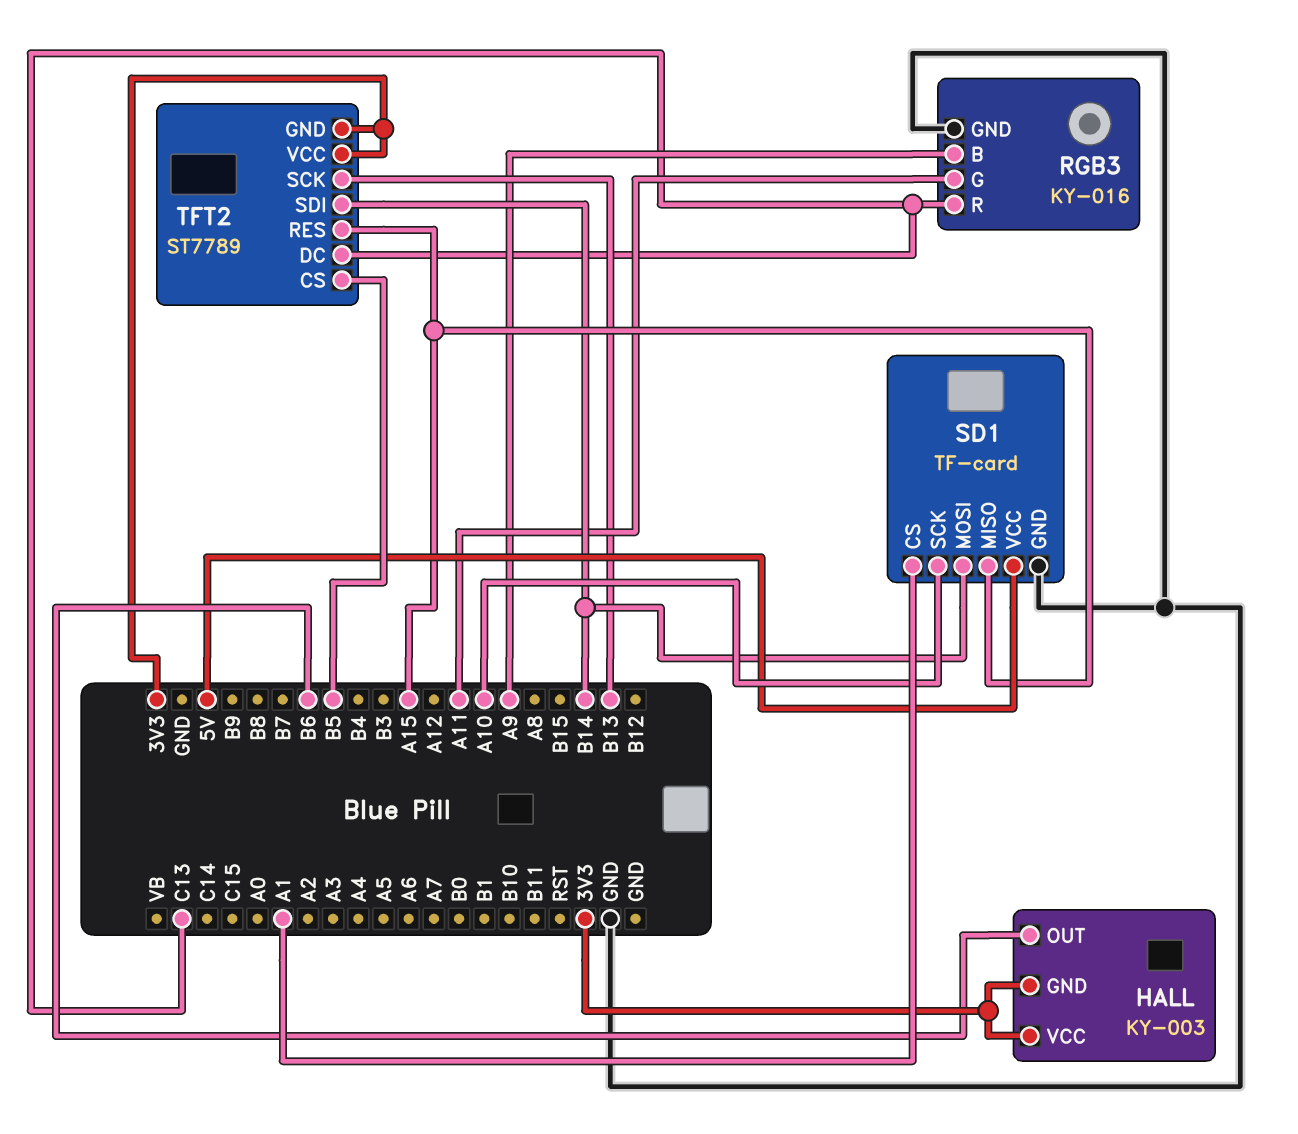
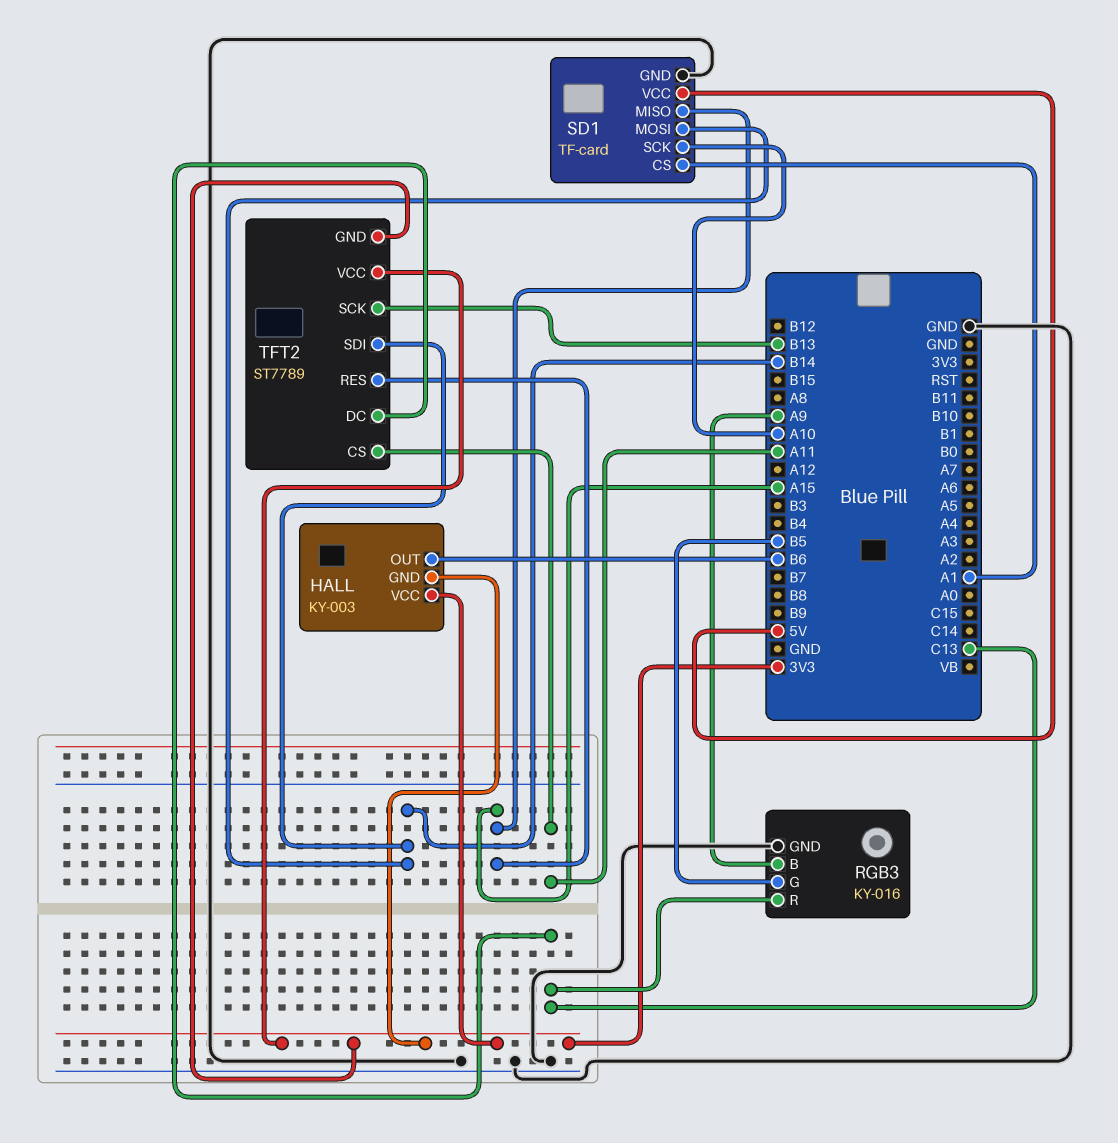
RGB3 pin G: A11 -> B5
TFT2 pin CS: B5 -> A11

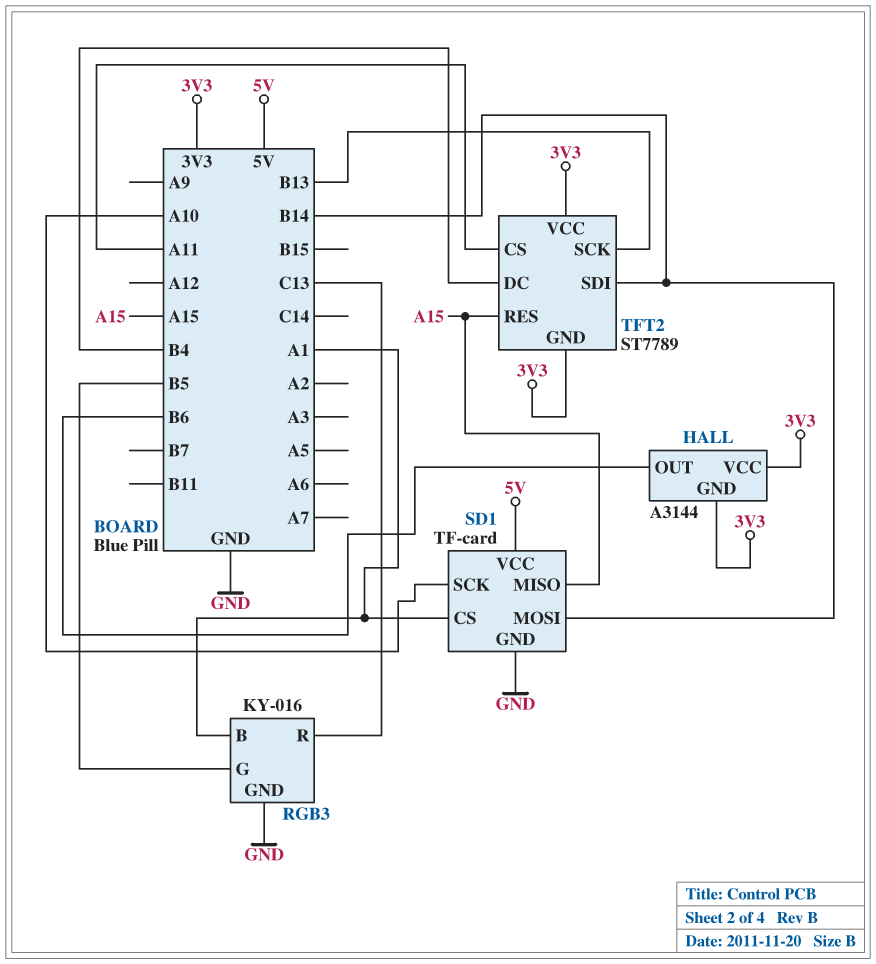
HALL: KY-003 -> A3144
RGB3 pin B: A9 -> A1
TFT2 pin DC: C13 -> B4

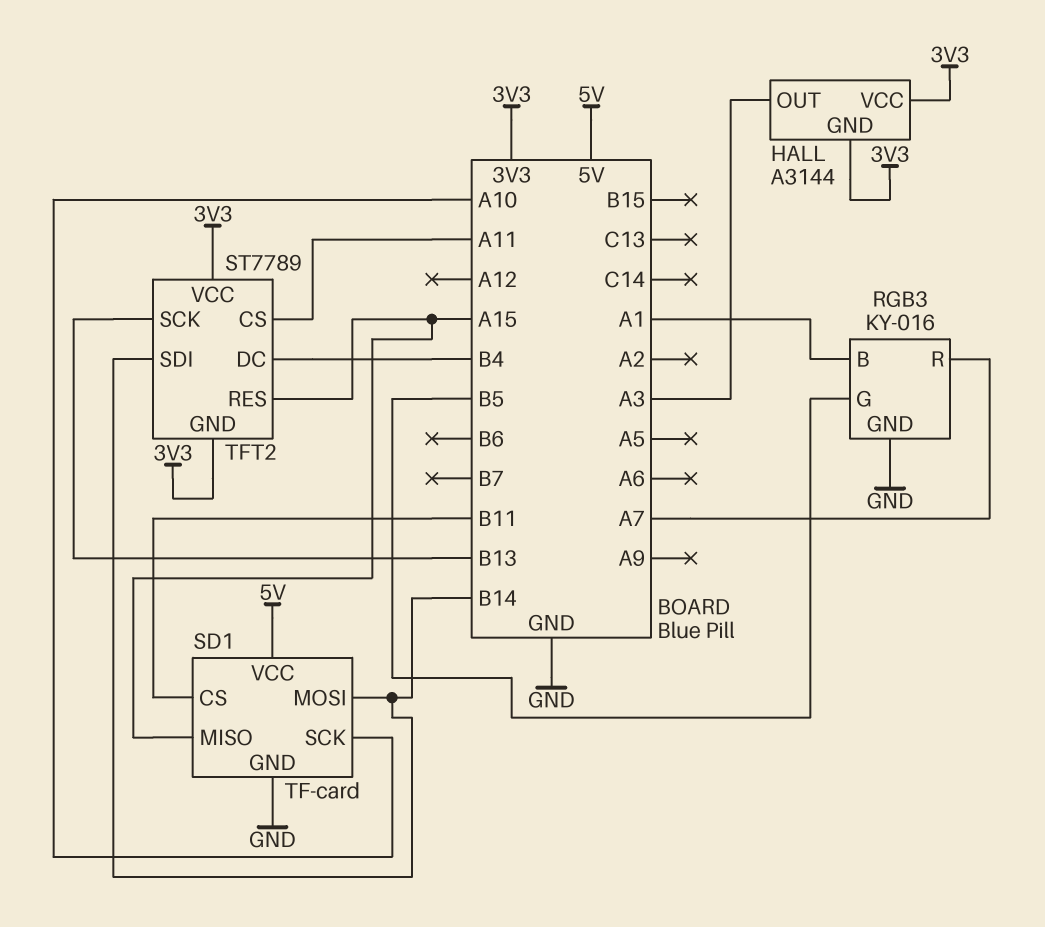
HALL pin OUT: B6 -> A3
RGB3 pin R: C13 -> A7
SD1 pin CS: A1 -> B11

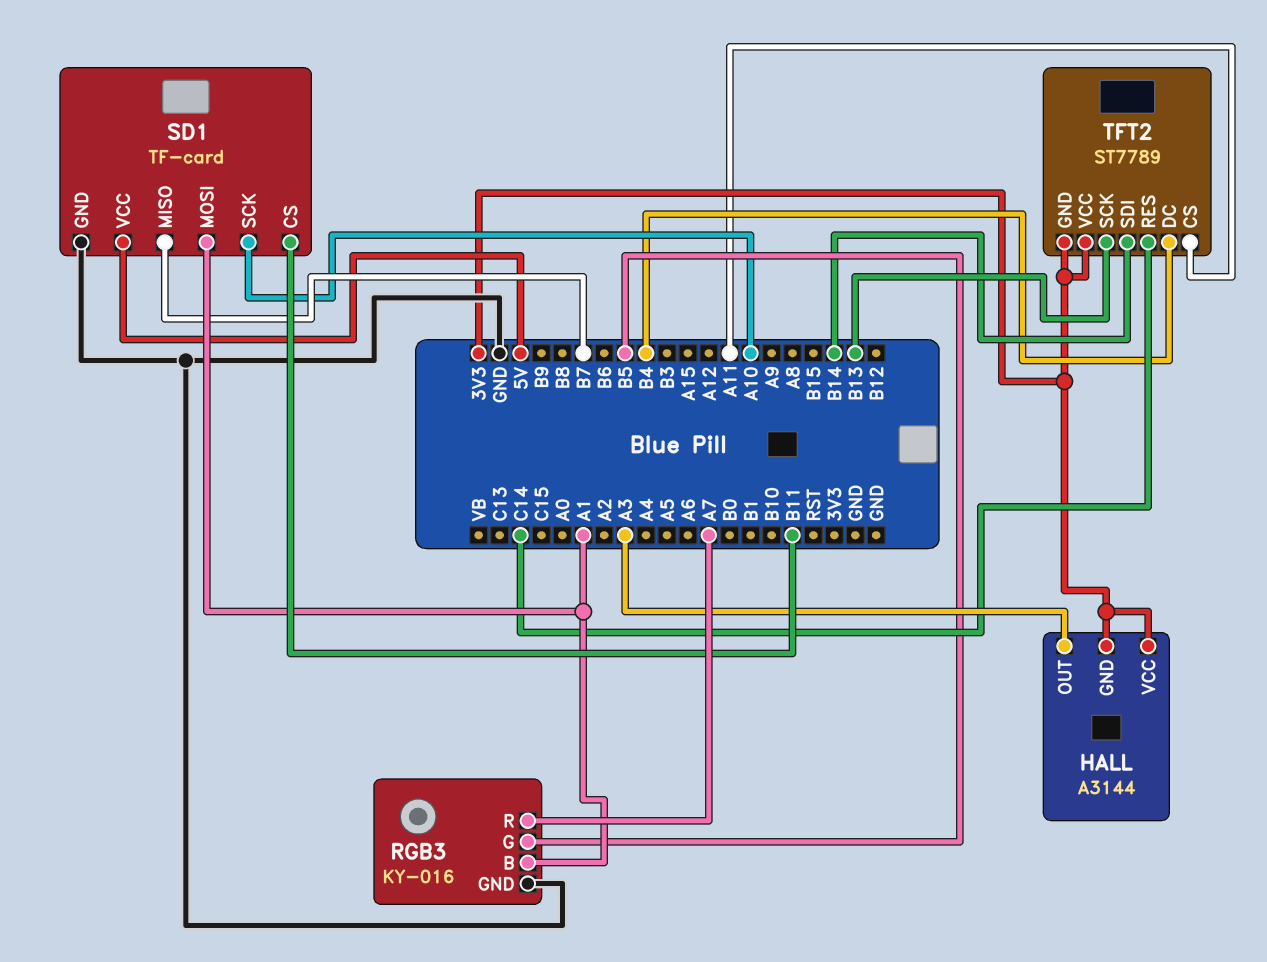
SD1 pin MISO: A15 -> B7
SD1 pin MOSI: B14 -> A1
TFT2 pin RES: A15 -> C14

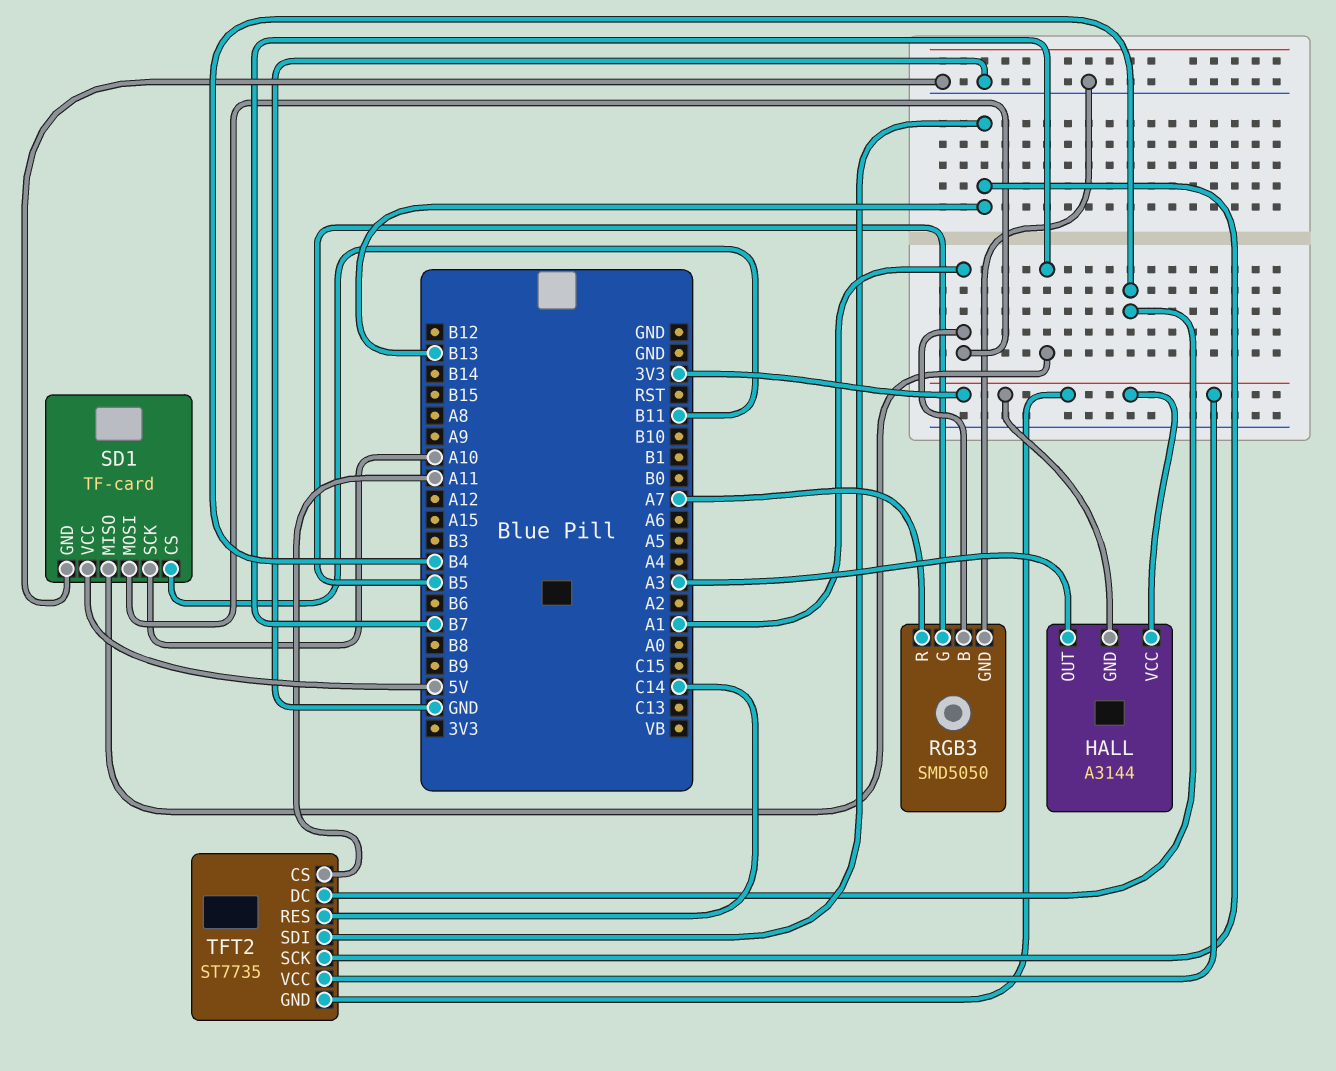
RGB3: KY-016 -> SMD5050
TFT2: ST7789 -> ST7735
TFT2 pin SDI: B14 -> B13

